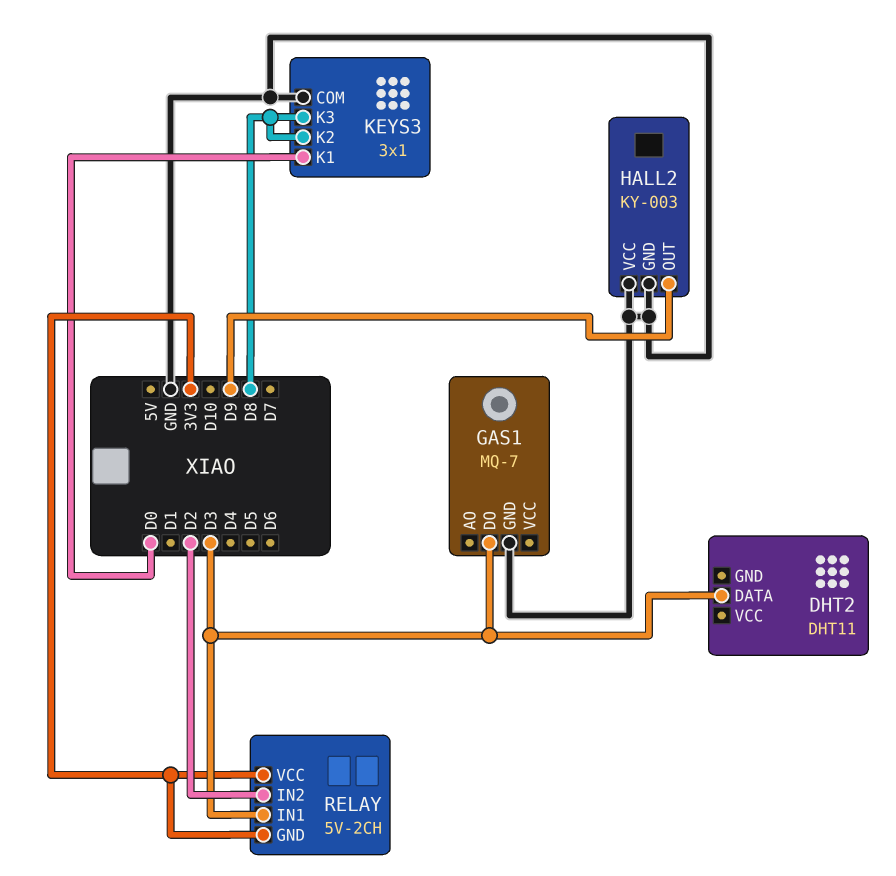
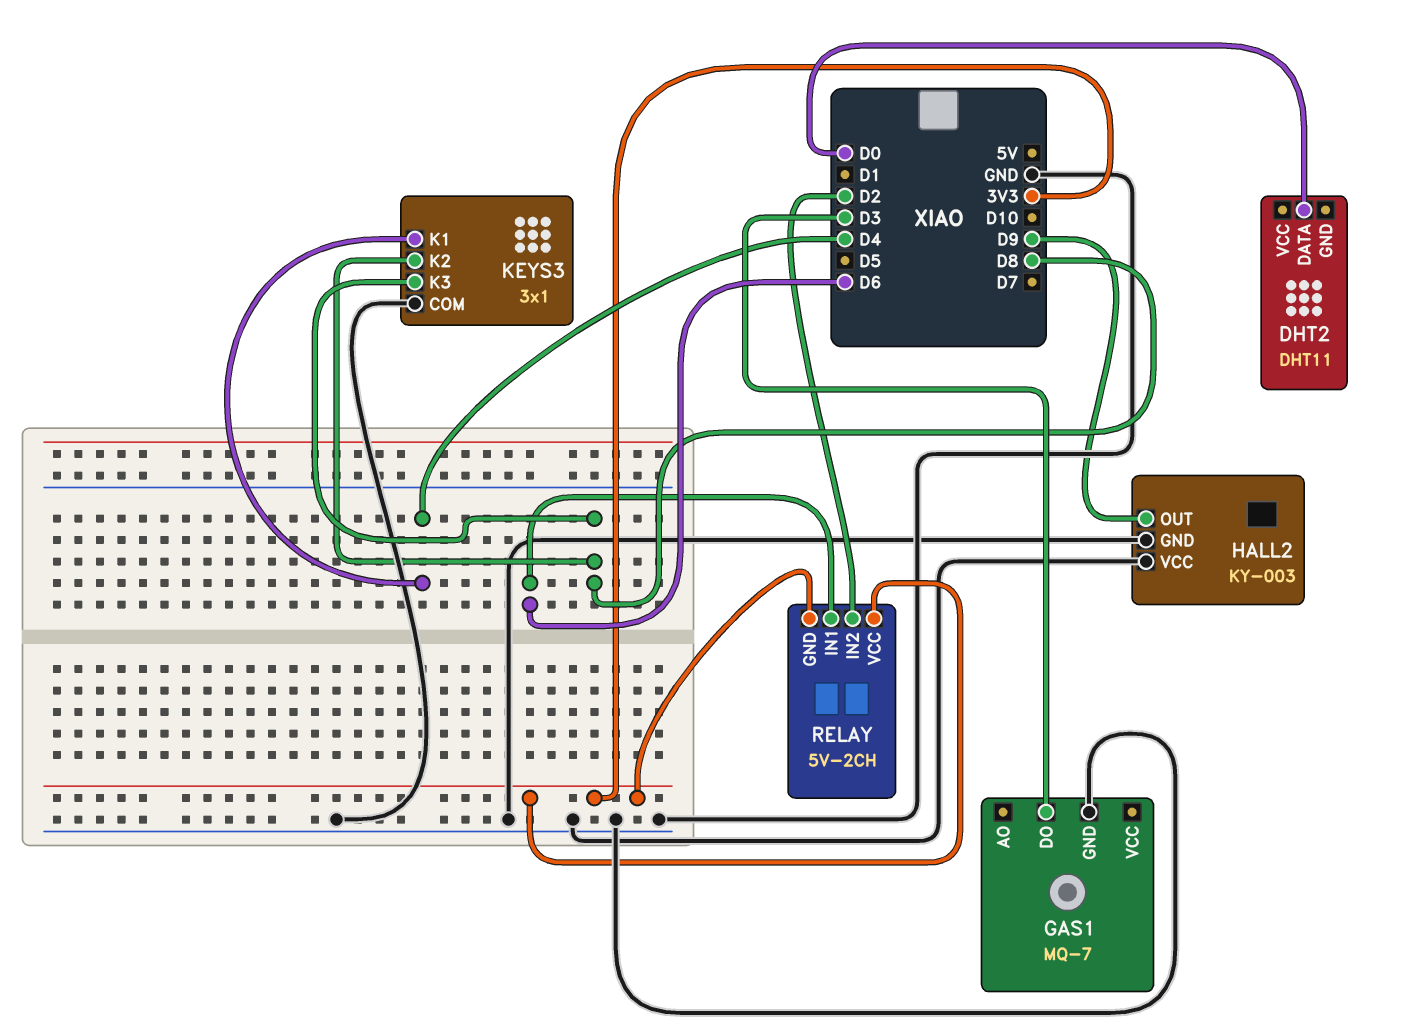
DHT2 pin DATA: D3 -> D0
KEYS3 pin K1: D0 -> D4
RELAY pin IN1: D3 -> D6

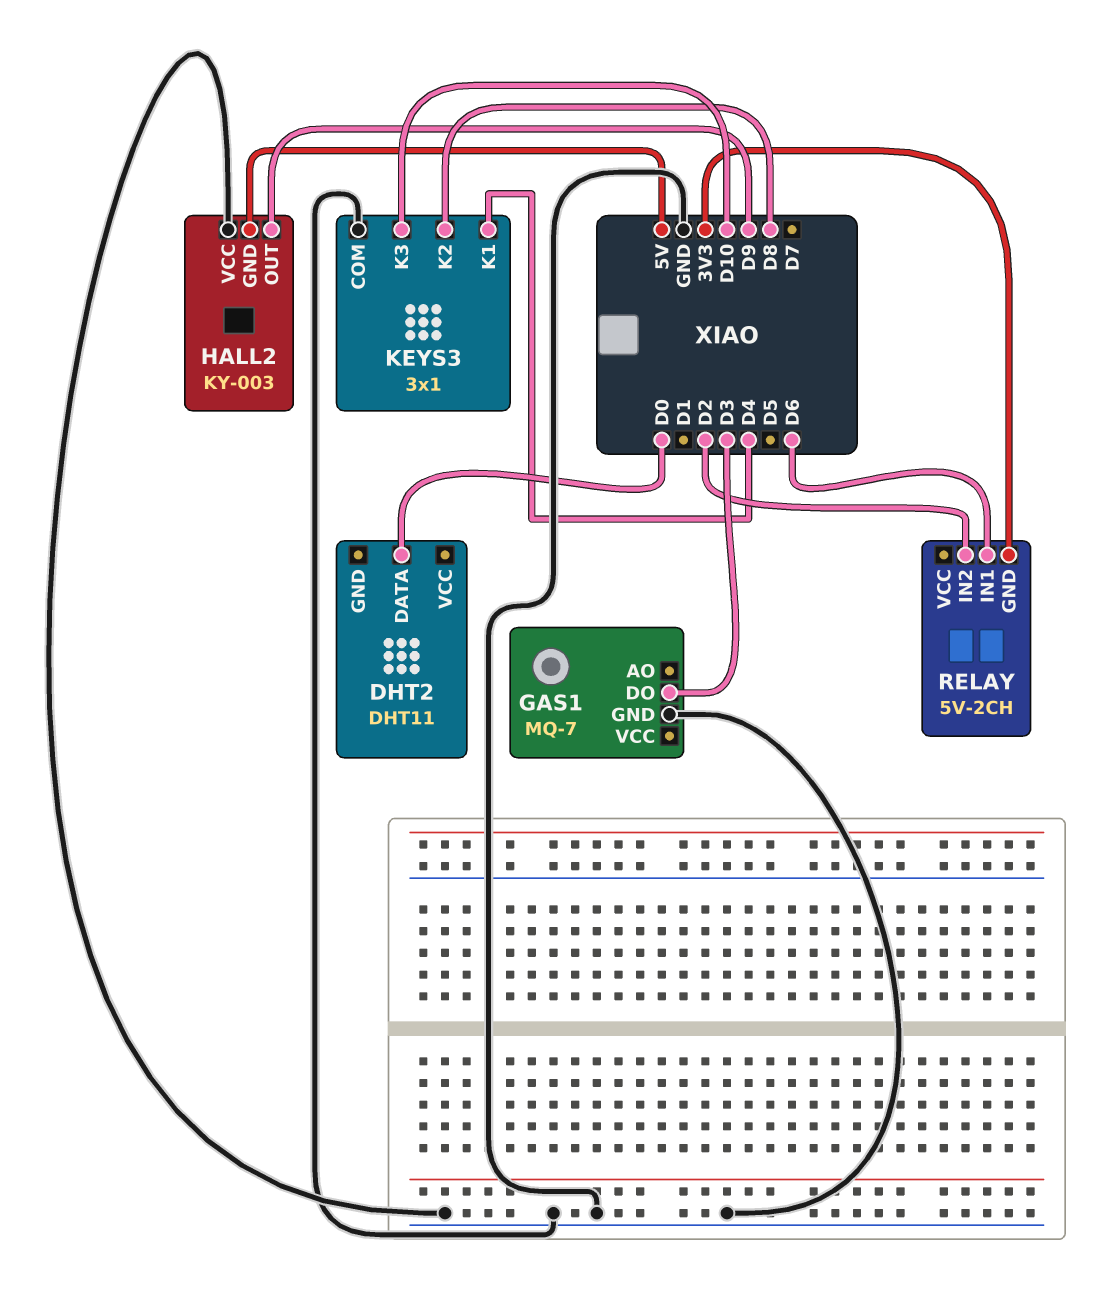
HALL2 pin GND: GND -> 5V
KEYS3 pin K3: D8 -> D10
RELAY pin VCC: 3V3 -> none

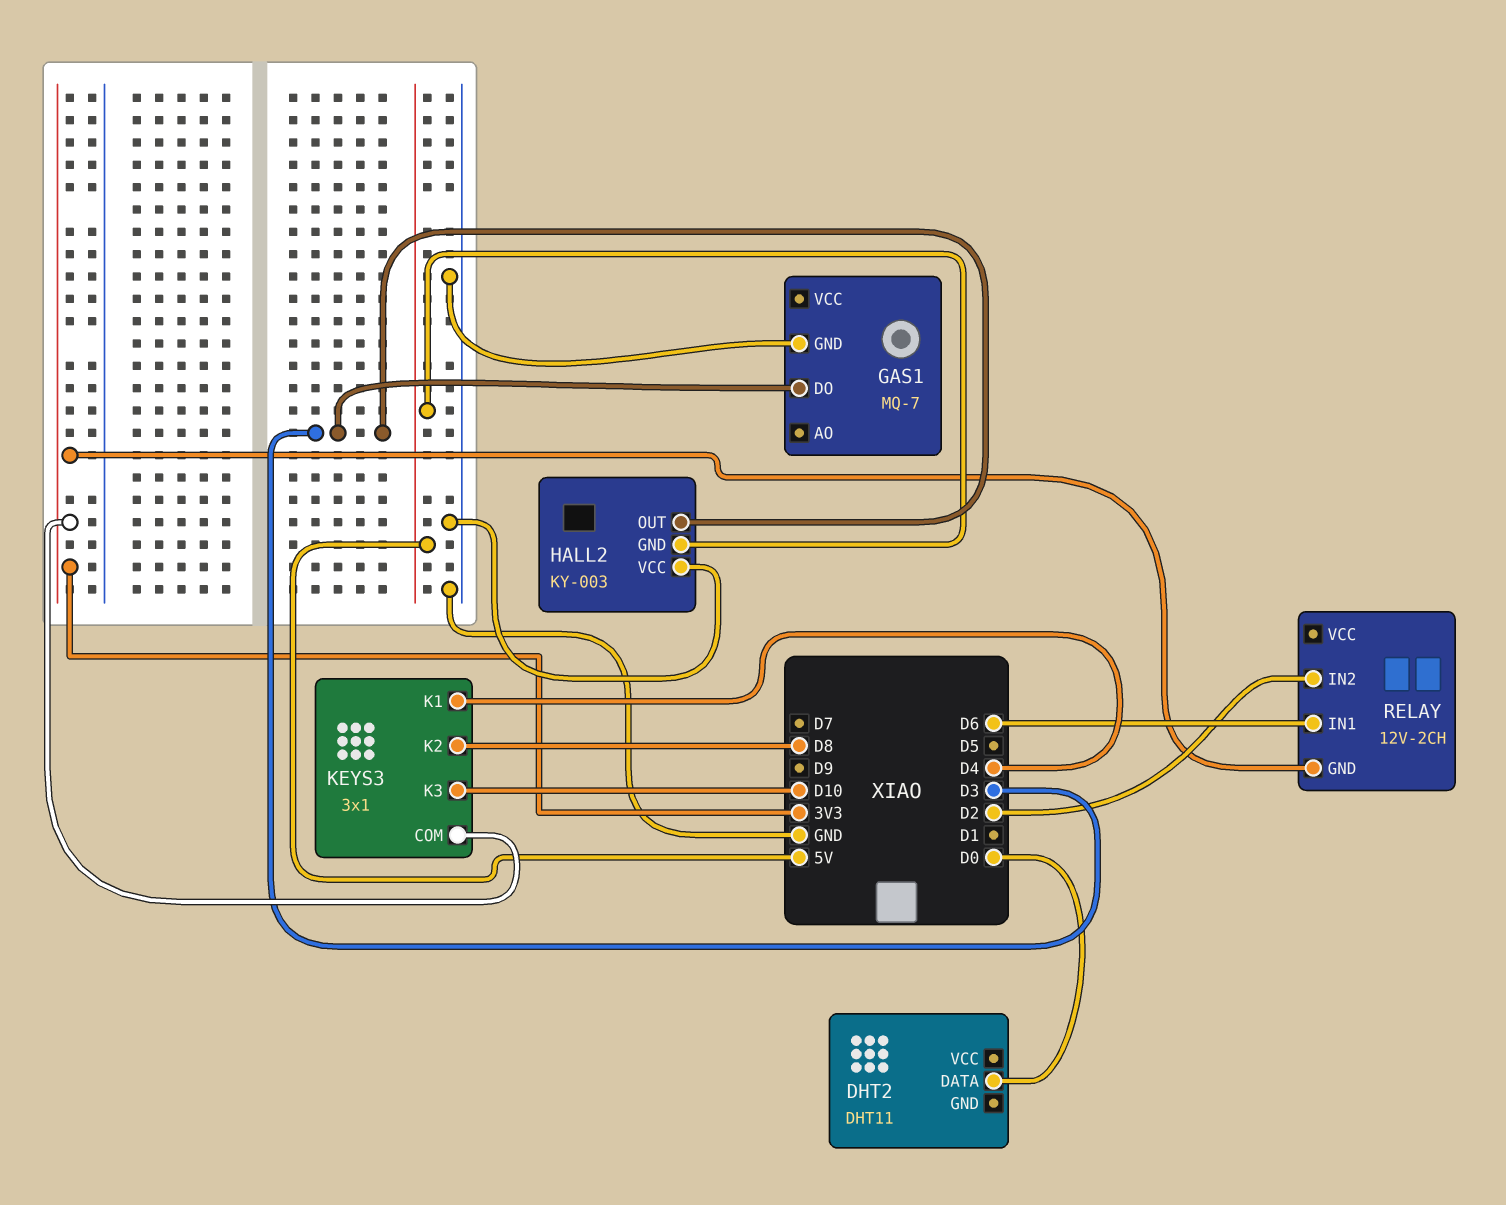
HALL2 pin OUT: D9 -> D3
KEYS3 pin COM: GND -> 3V3
RELAY: 5V-2CH -> 12V-2CH

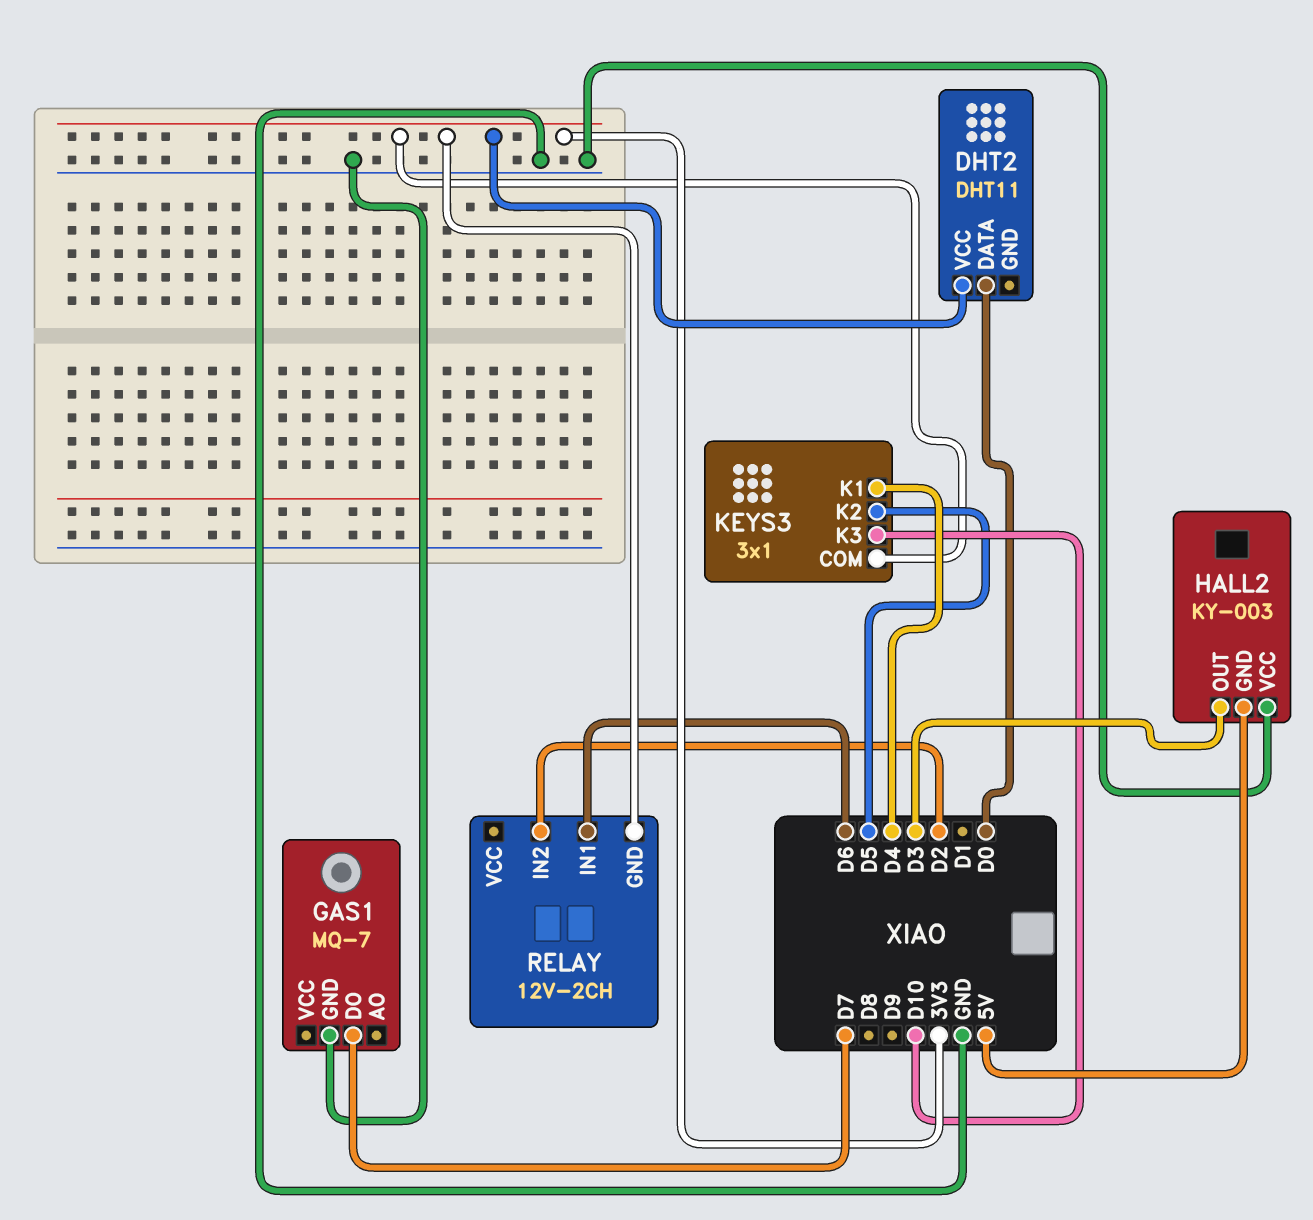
DHT2 pin VCC: none -> 3V3
GAS1 pin DO: D3 -> D7
KEYS3 pin K2: D8 -> D5

